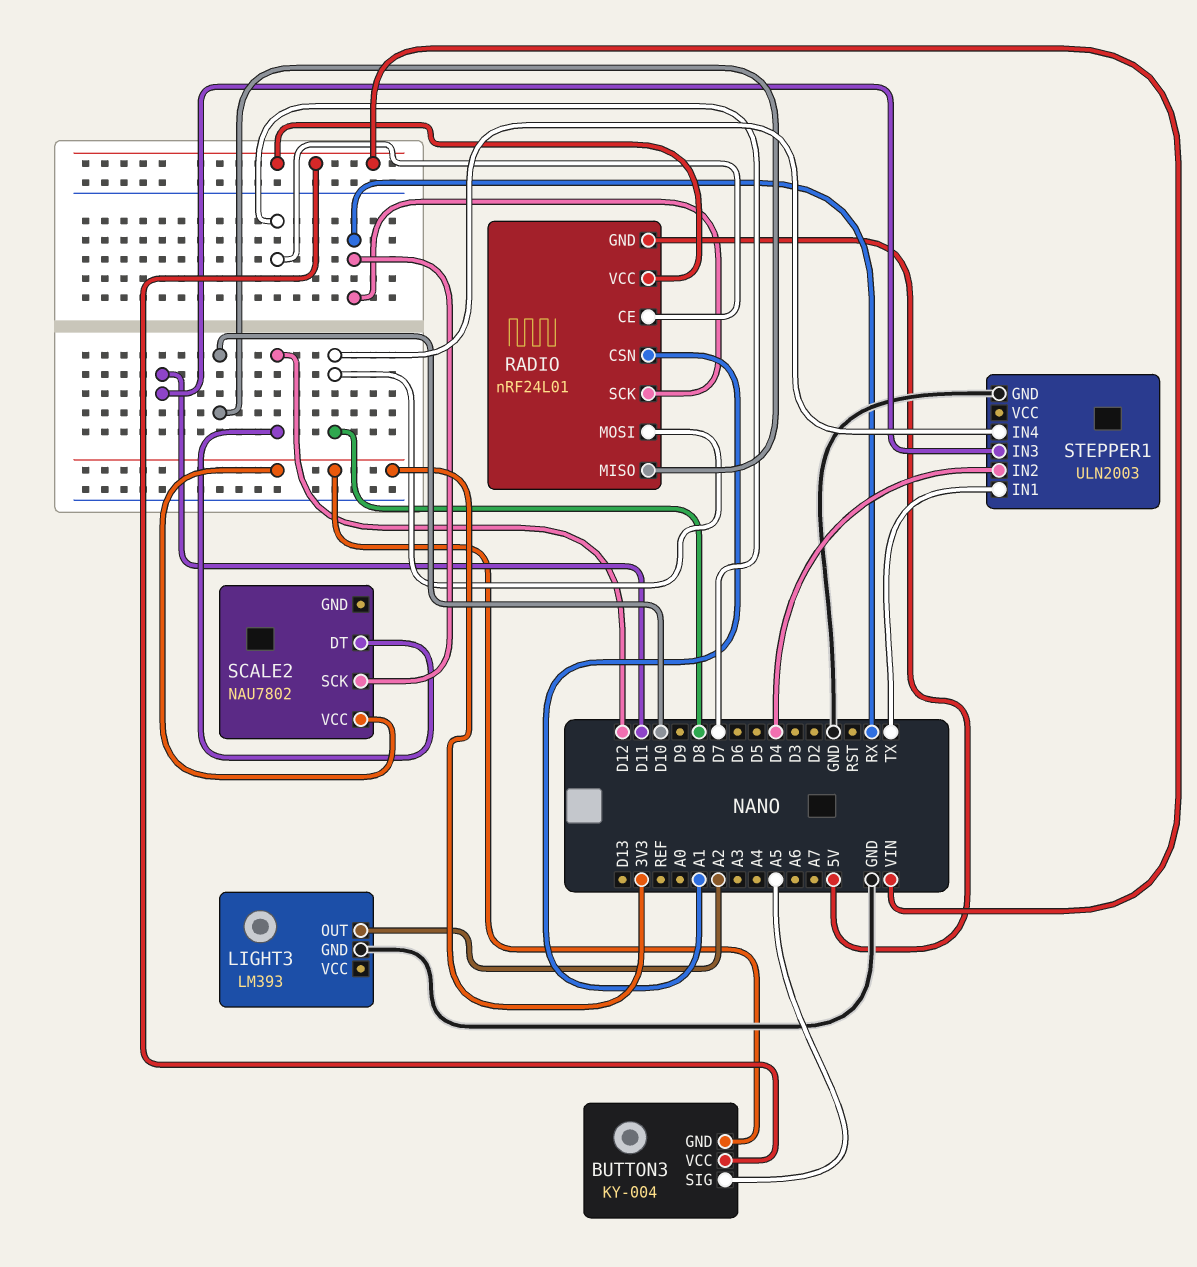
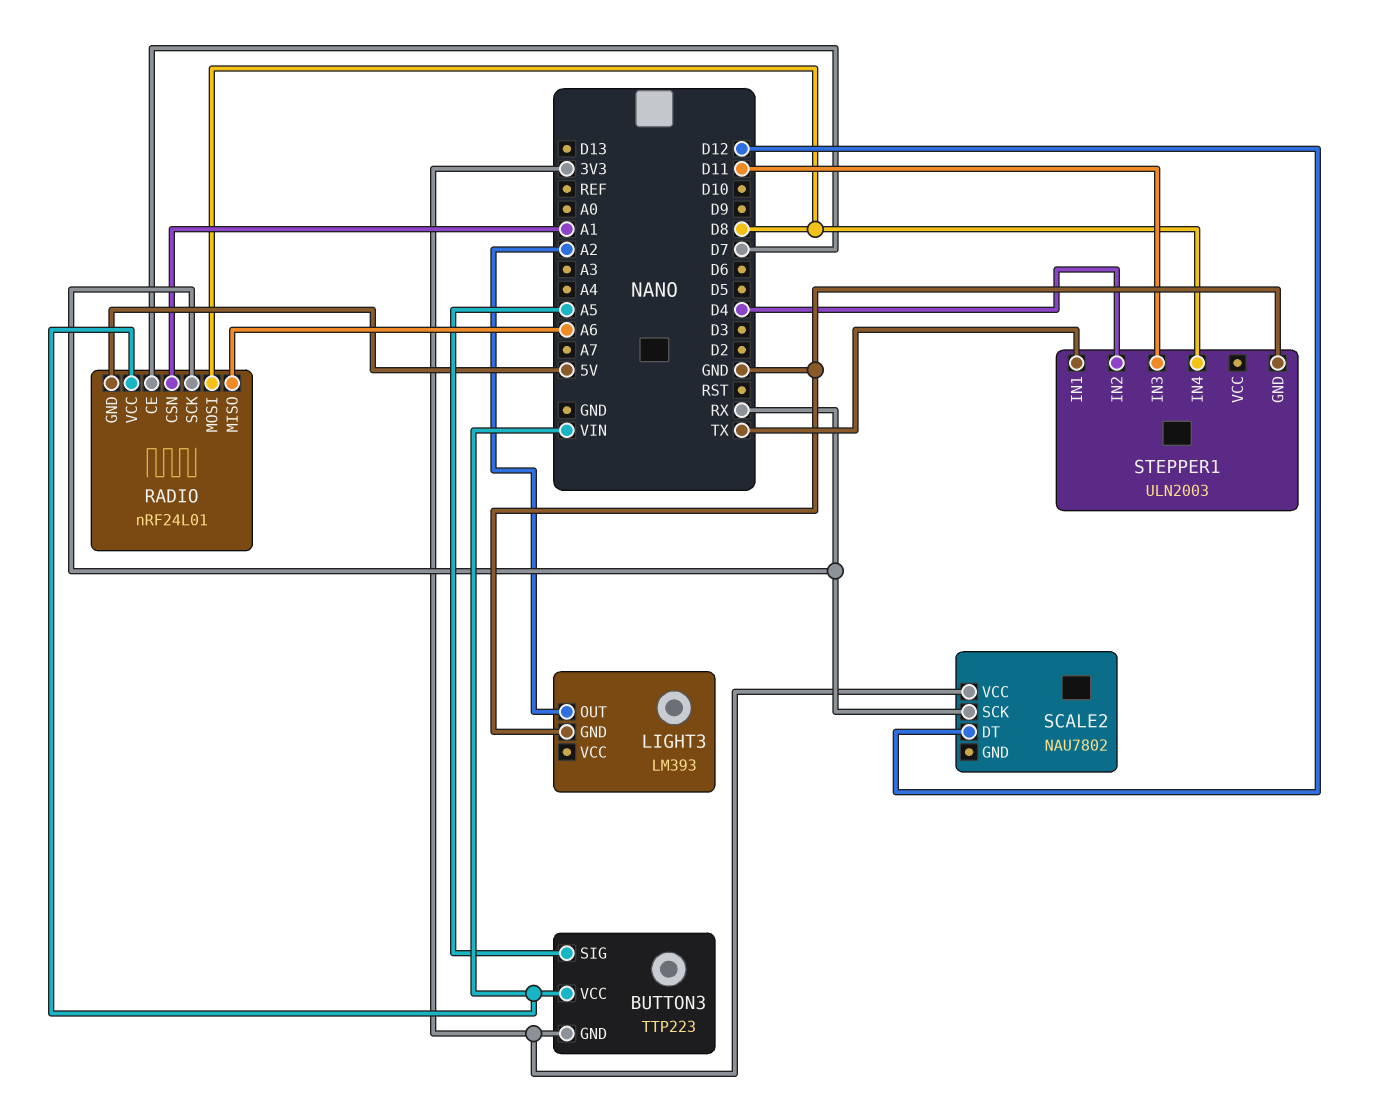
BUTTON3: KY-004 -> TTP223
RADIO pin MISO: D10 -> A6

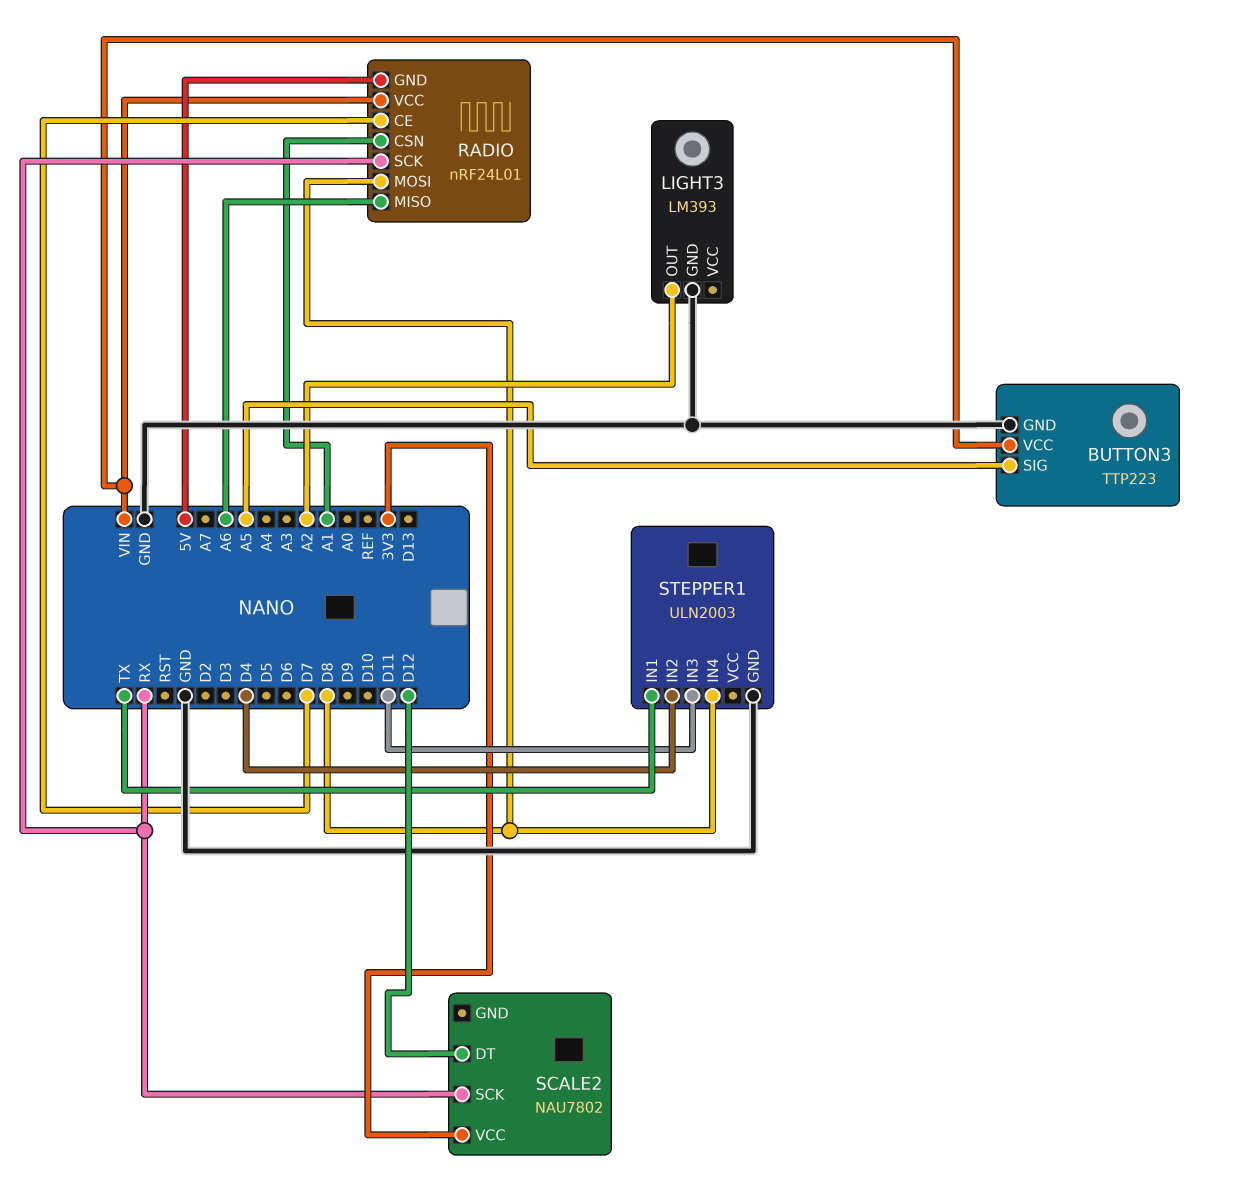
BUTTON3 pin GND: 3V3 -> GND

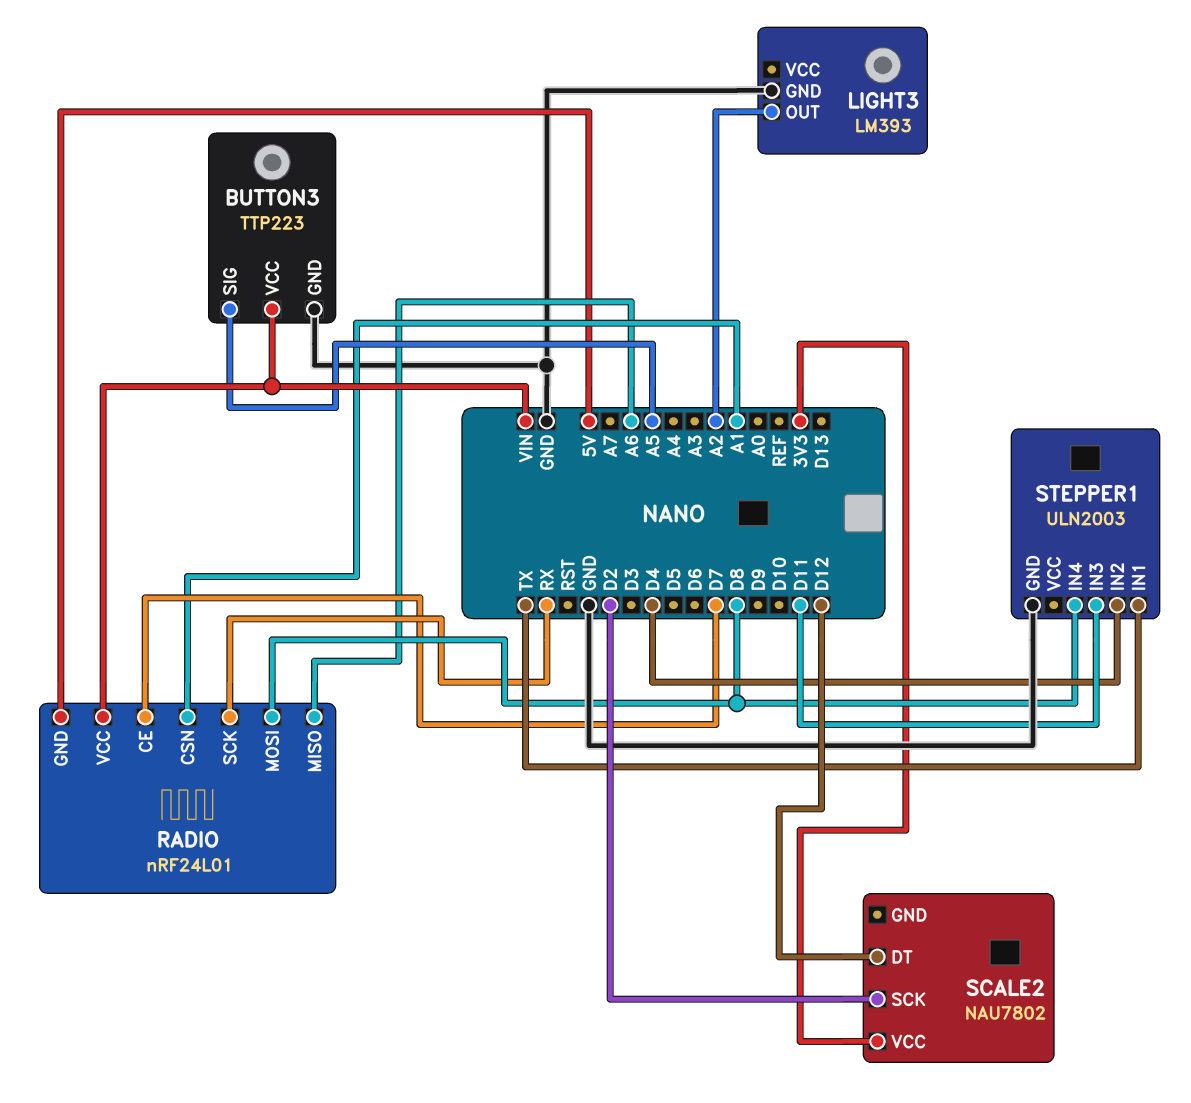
SCALE2 pin SCK: RX -> D2

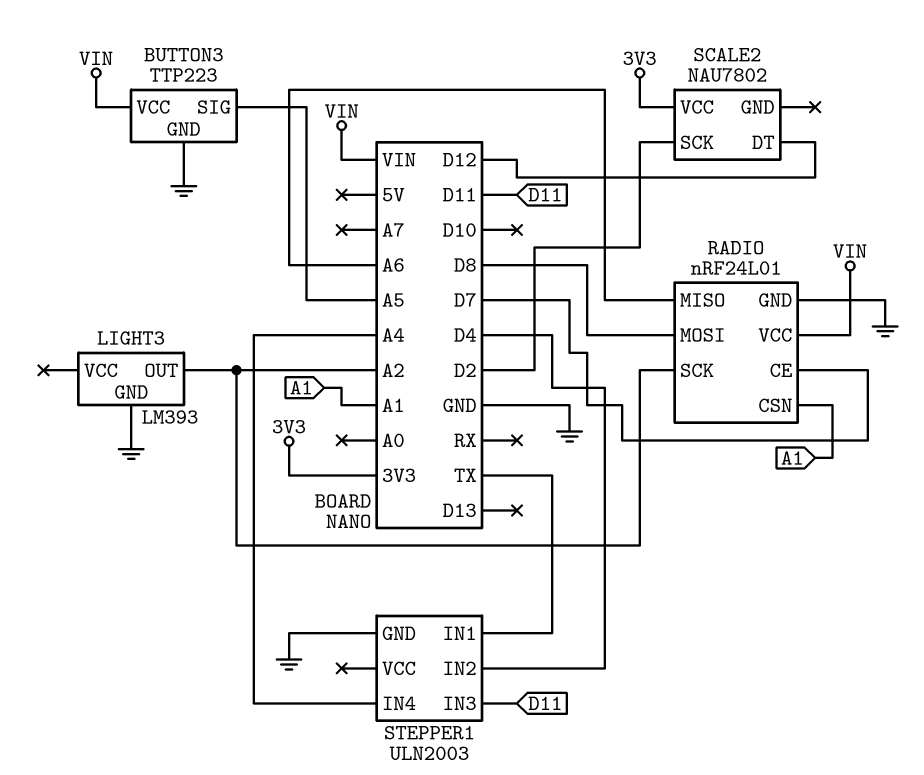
RADIO pin GND: 5V -> GND
RADIO pin SCK: RX -> A2
STEPPER1 pin IN4: D8 -> A4

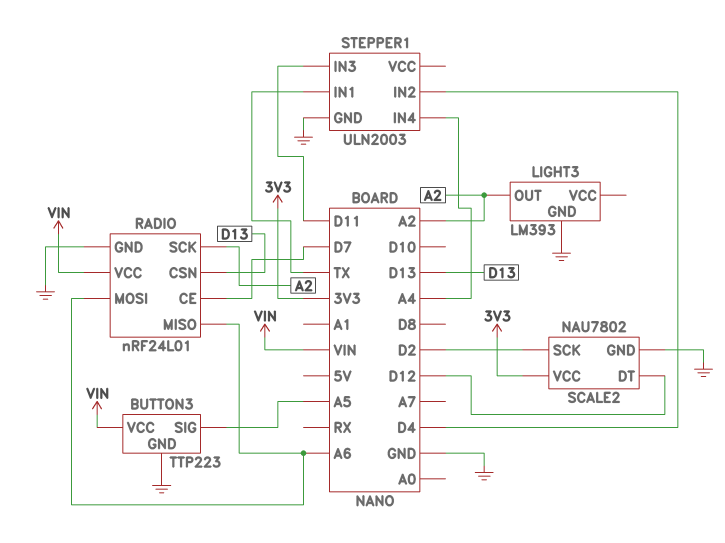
RADIO pin CSN: A1 -> D13
RADIO pin MOSI: D8 -> A6
SCALE2 pin GND: none -> GND

